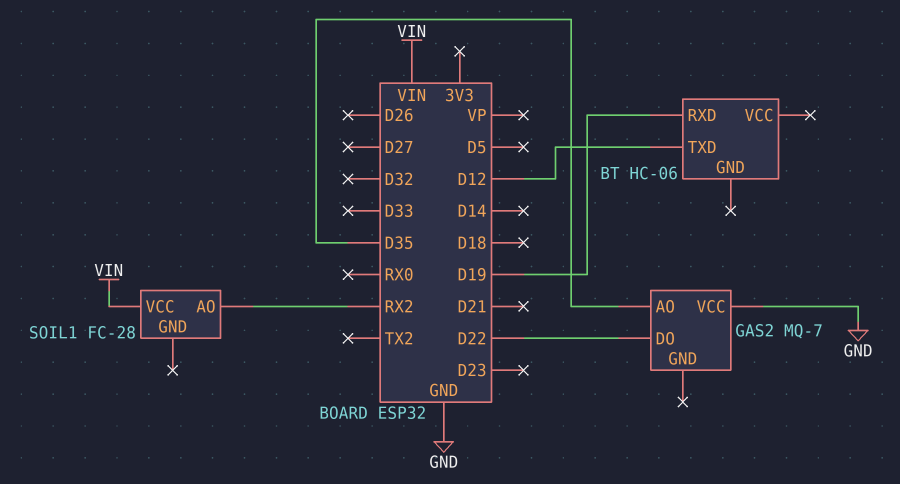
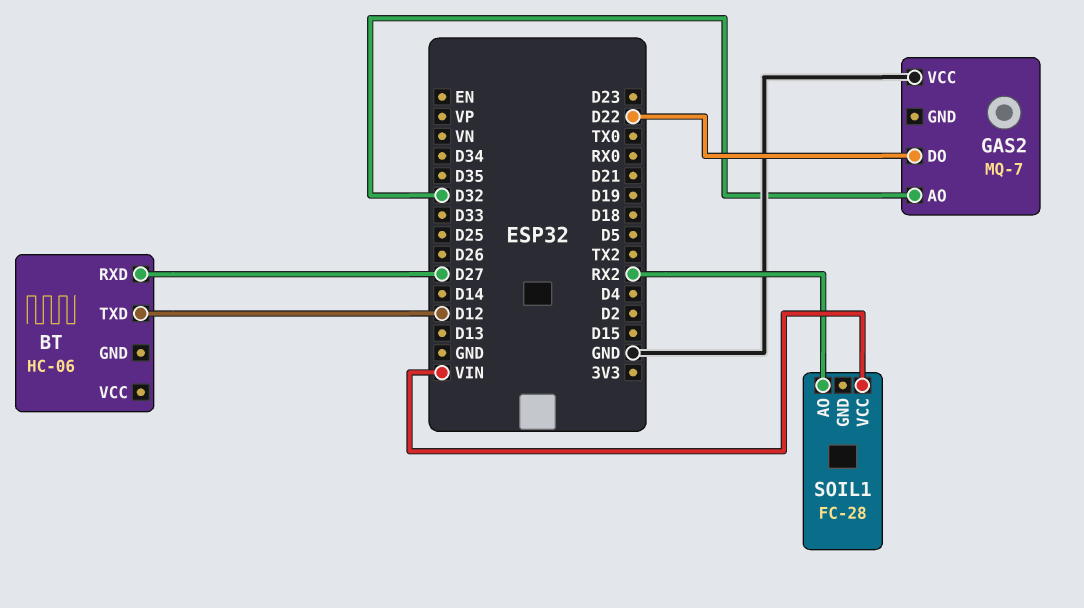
BT pin RXD: D19 -> D27
GAS2 pin AO: D35 -> D32

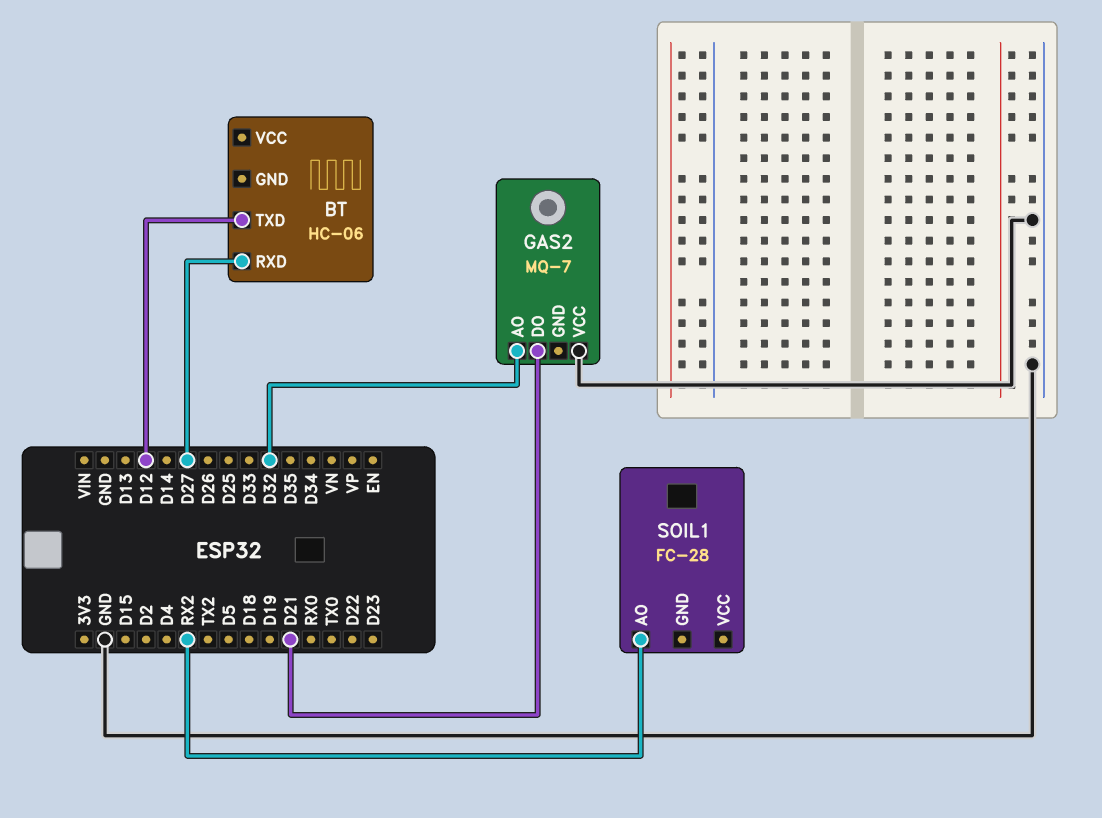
GAS2 pin DO: D22 -> D21
SOIL1 pin VCC: VIN -> none

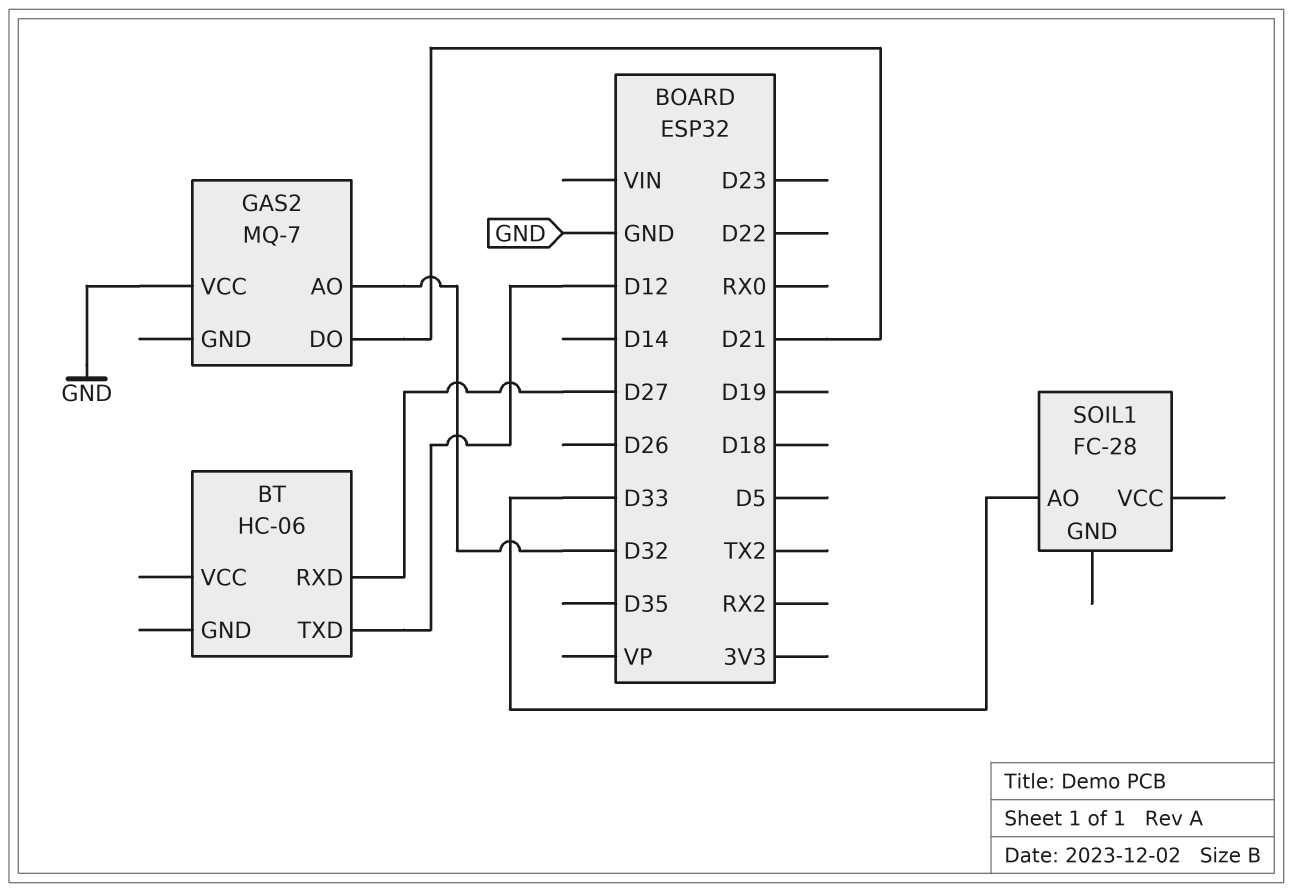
SOIL1 pin AO: RX2 -> D33

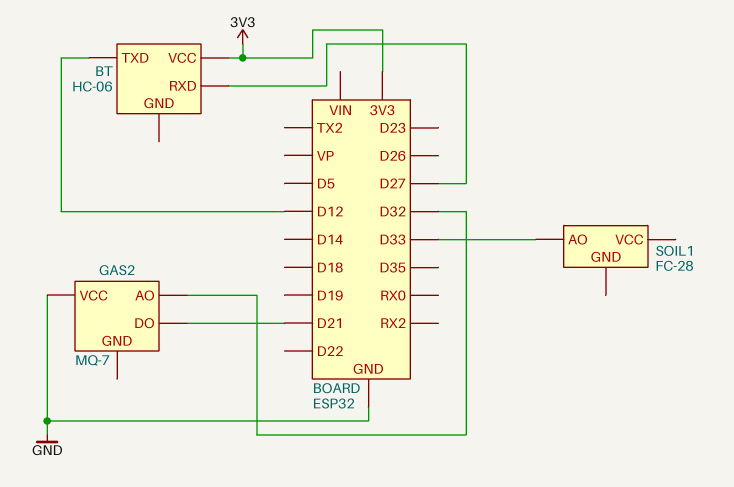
BT pin VCC: none -> 3V3

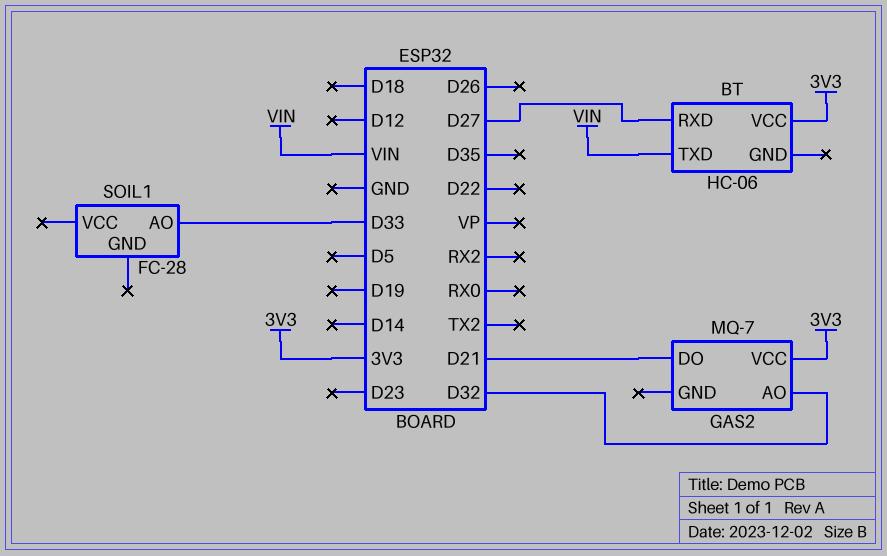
BT pin TXD: D12 -> VIN
GAS2 pin VCC: GND -> 3V3

